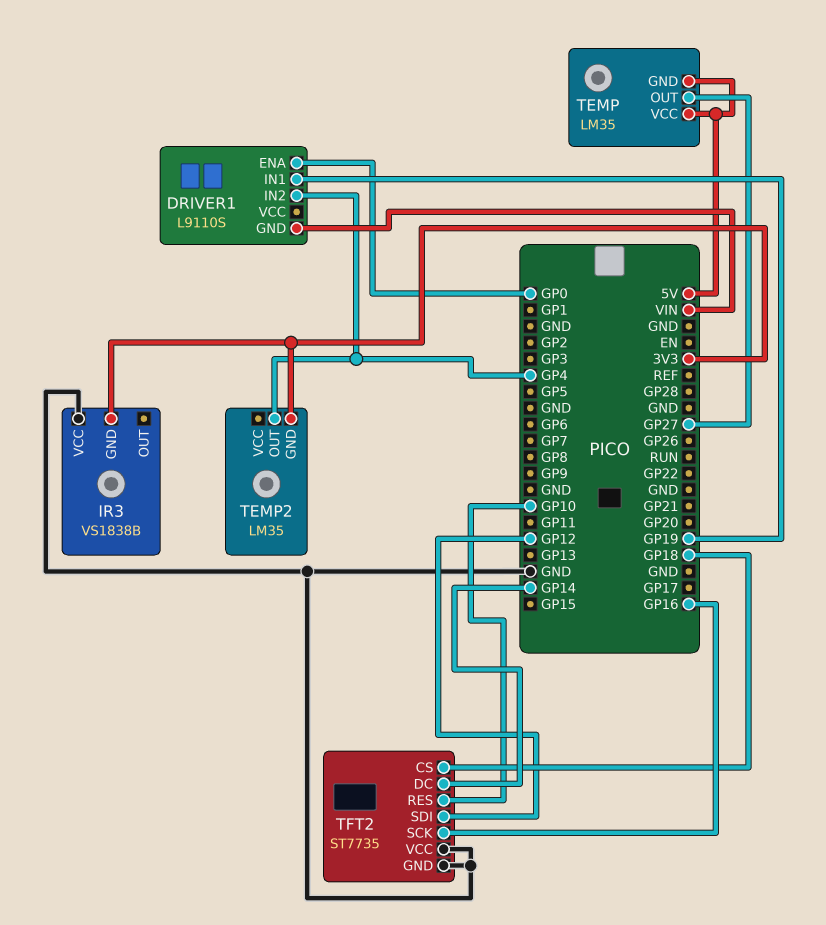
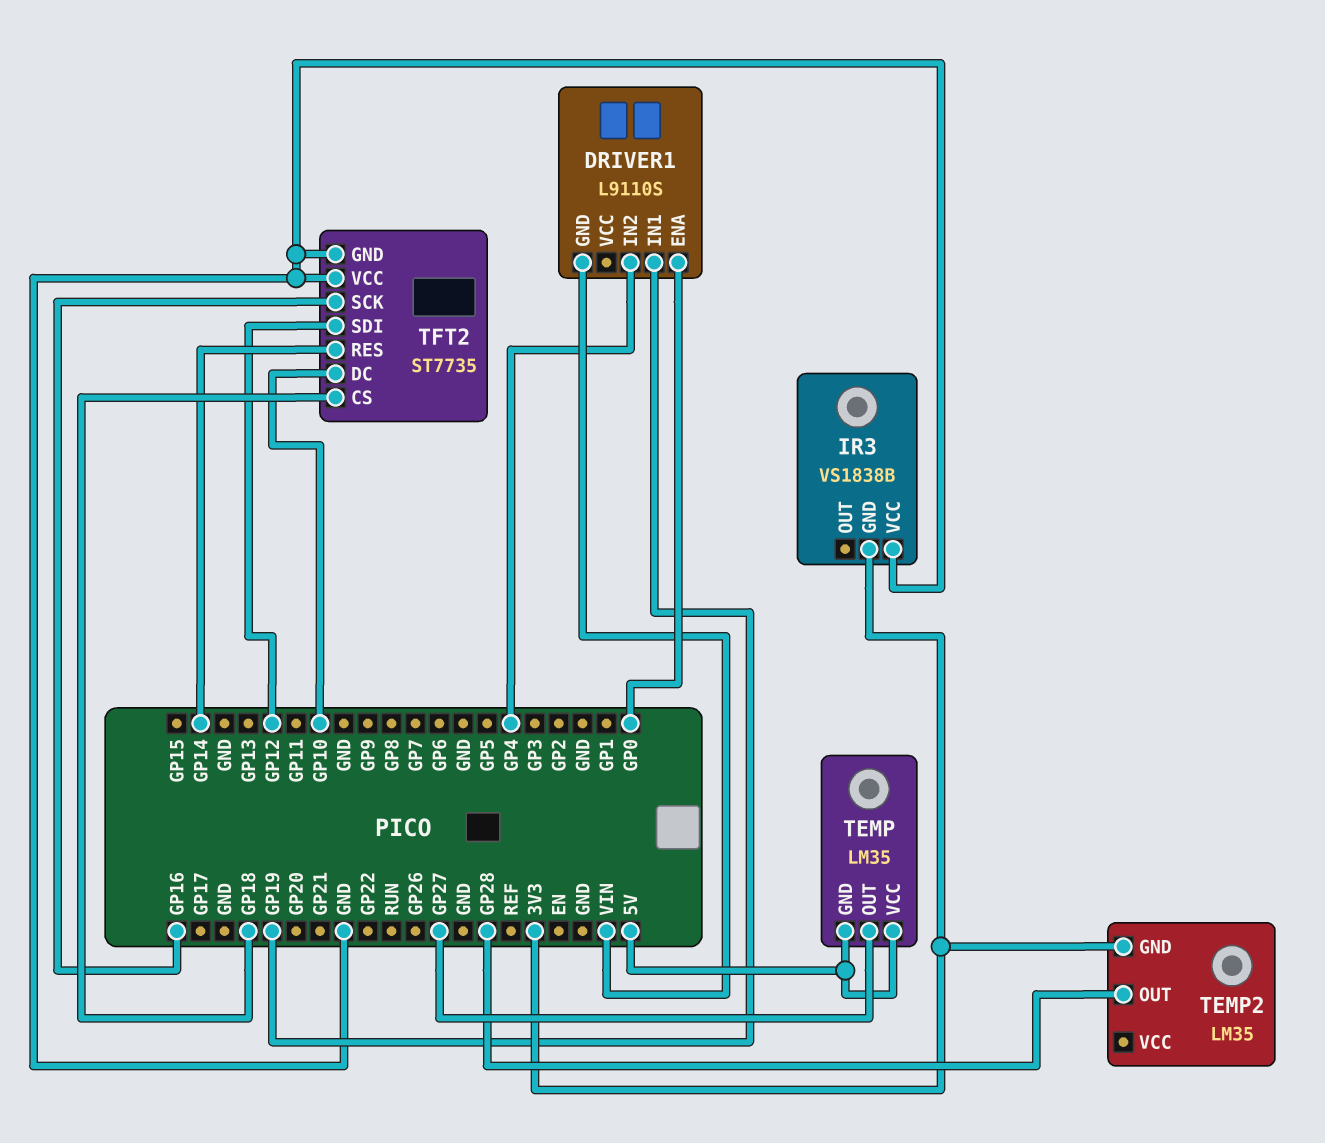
TEMP2 pin OUT: GP4 -> GP28
TFT2 pin DC: GP14 -> GP10
TFT2 pin RES: GP10 -> GP14

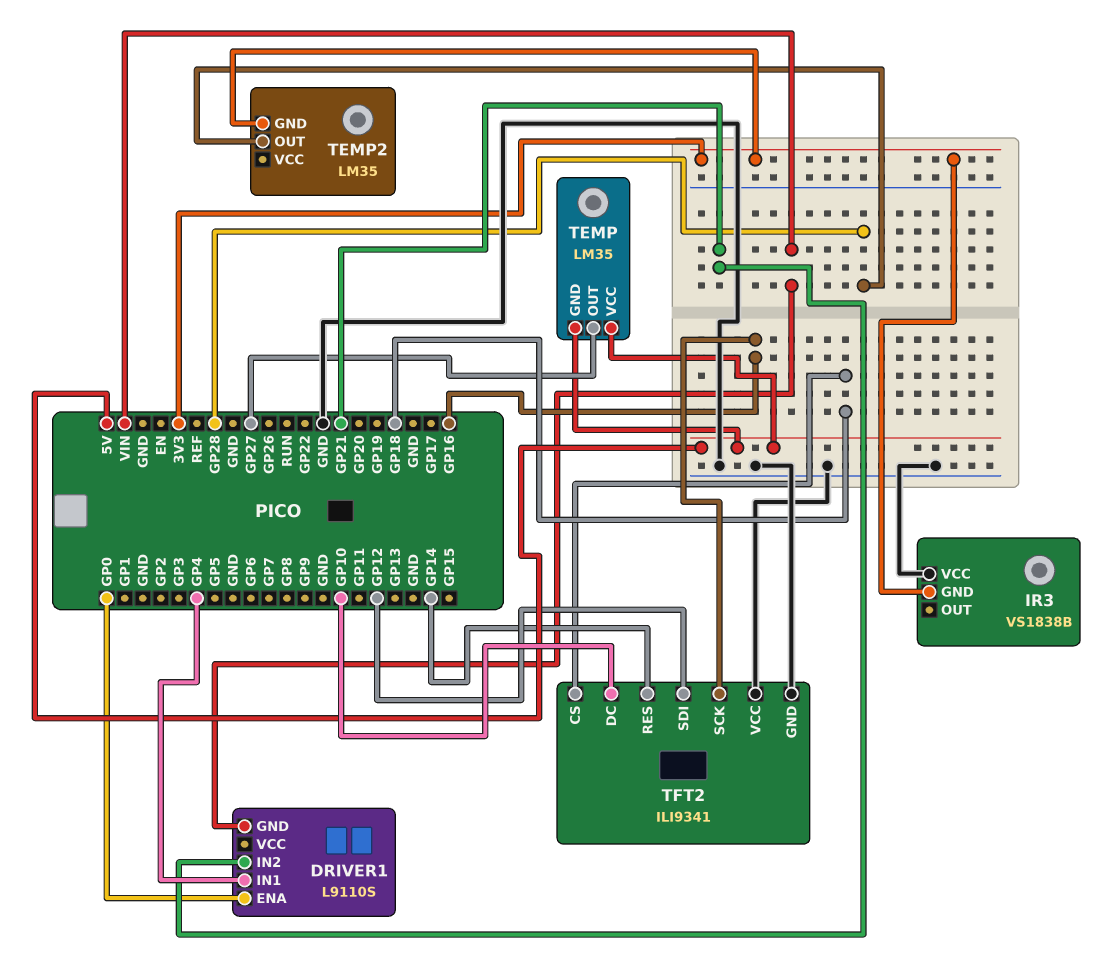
DRIVER1 pin IN1: GP19 -> GP4
DRIVER1 pin IN2: GP4 -> GP21
TFT2: ST7735 -> ILI9341

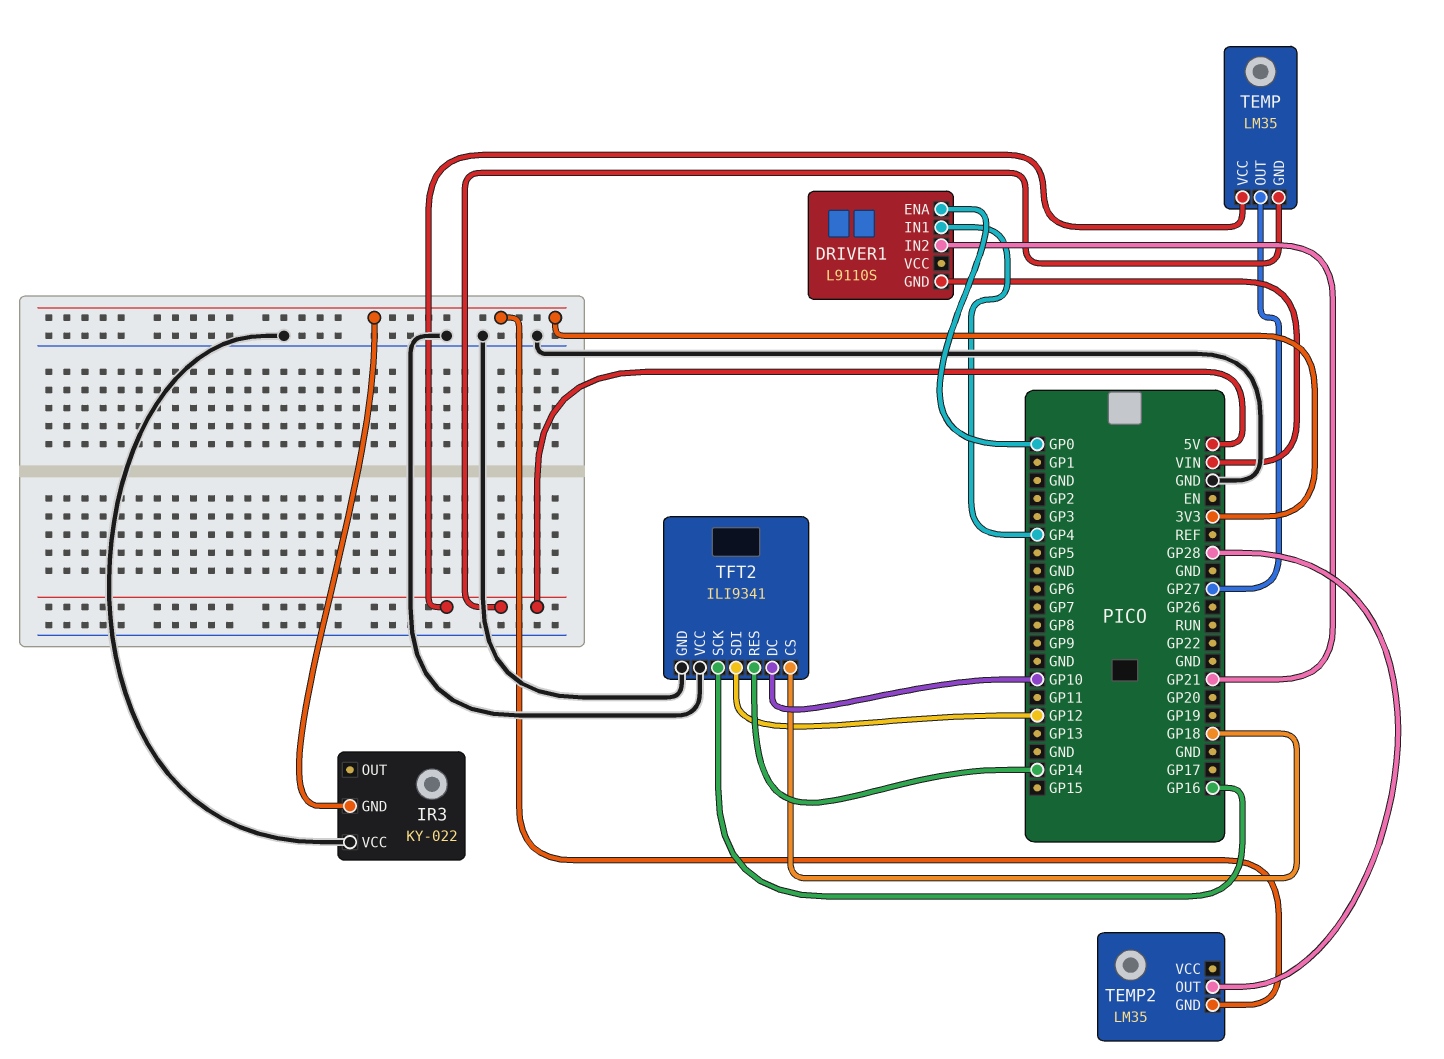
IR3: VS1838B -> KY-022

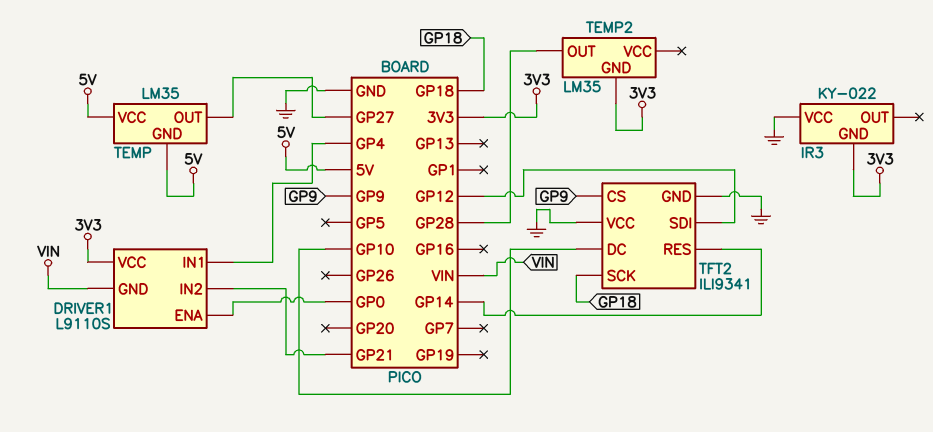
DRIVER1 pin VCC: none -> 3V3
TFT2 pin CS: GP18 -> GP9
TFT2 pin SCK: GP16 -> GP18

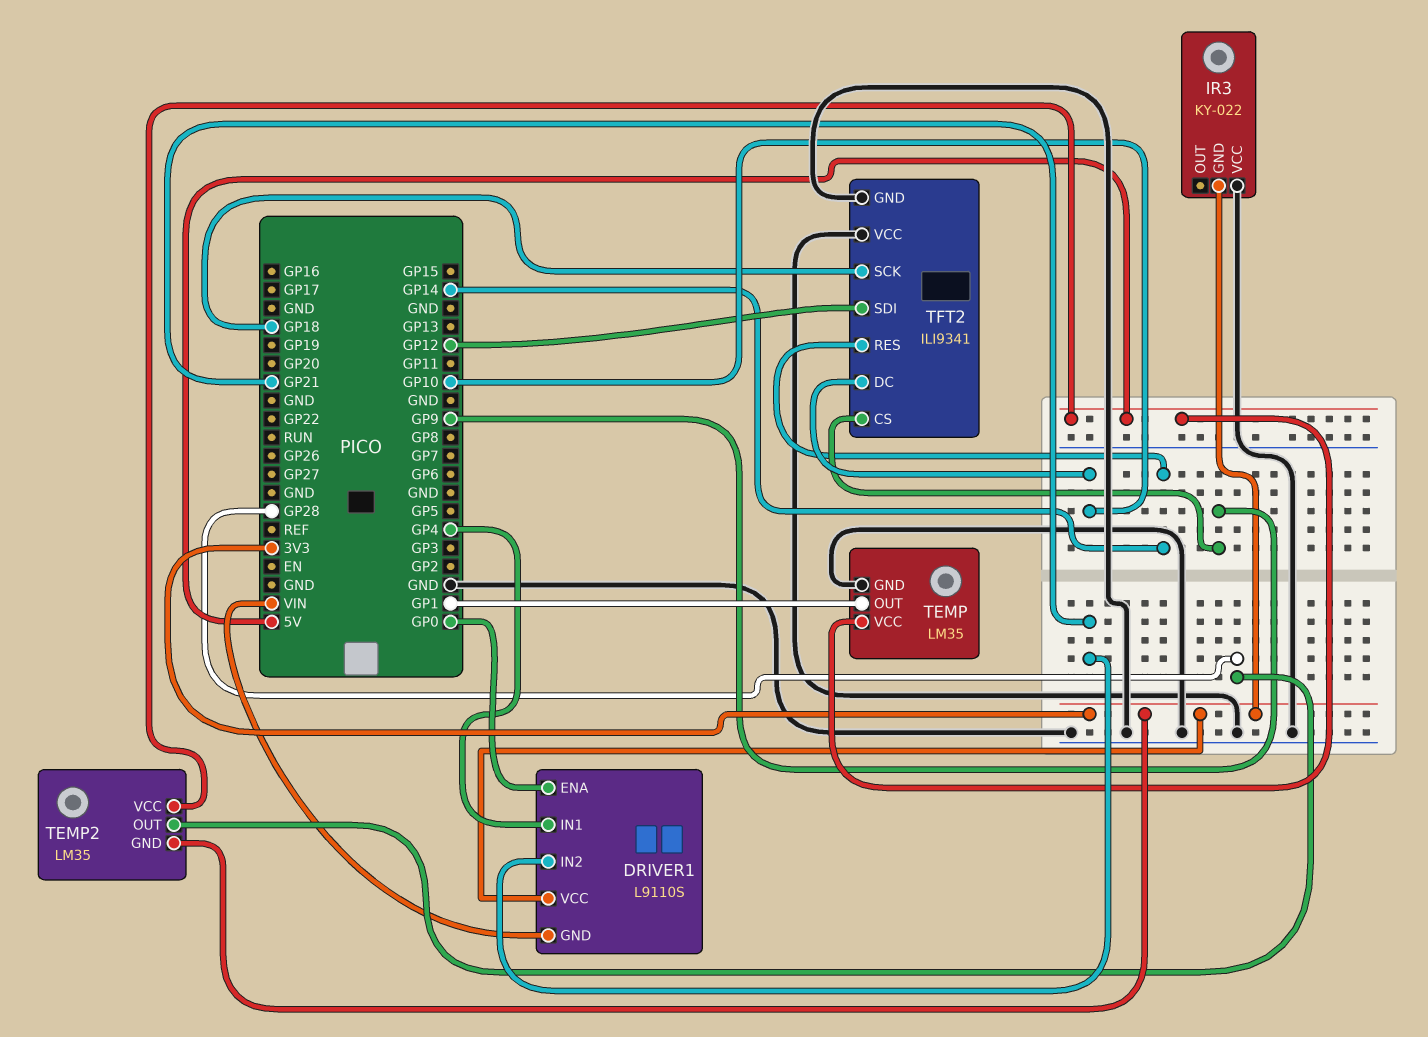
TEMP pin GND: 5V -> GND
TEMP pin OUT: GP27 -> GP1
TEMP2 pin VCC: none -> 5V

